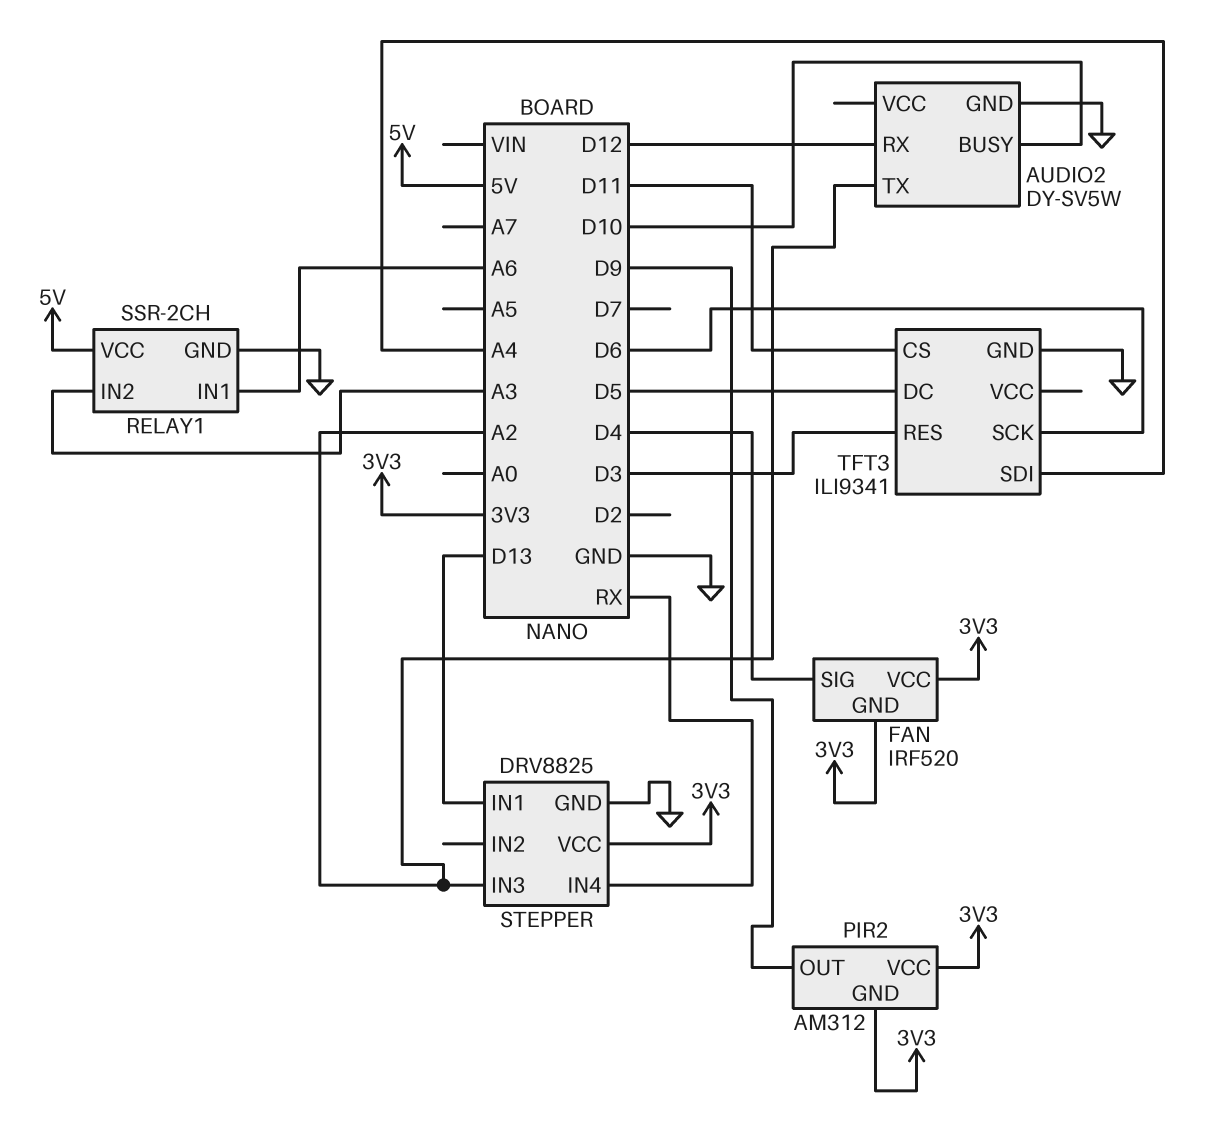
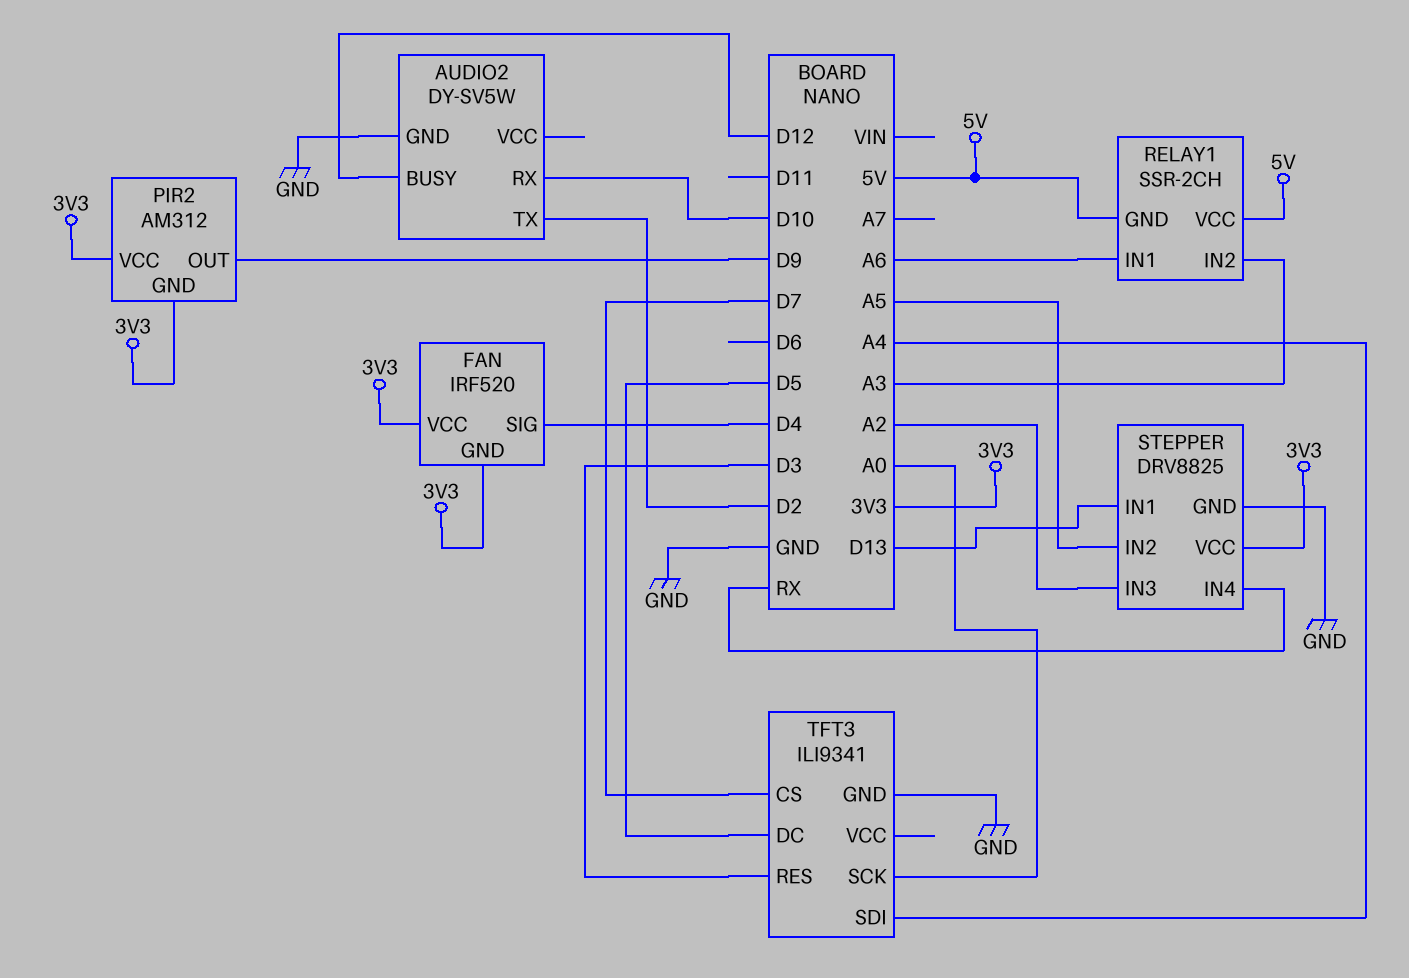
AUDIO2 pin BUSY: D10 -> D12
AUDIO2 pin RX: D12 -> D10
AUDIO2 pin TX: A2 -> D2
RELAY1 pin GND: GND -> 5V
STEPPER pin IN2: none -> A5
TFT3 pin CS: D11 -> D7
TFT3 pin SCK: D6 -> A0

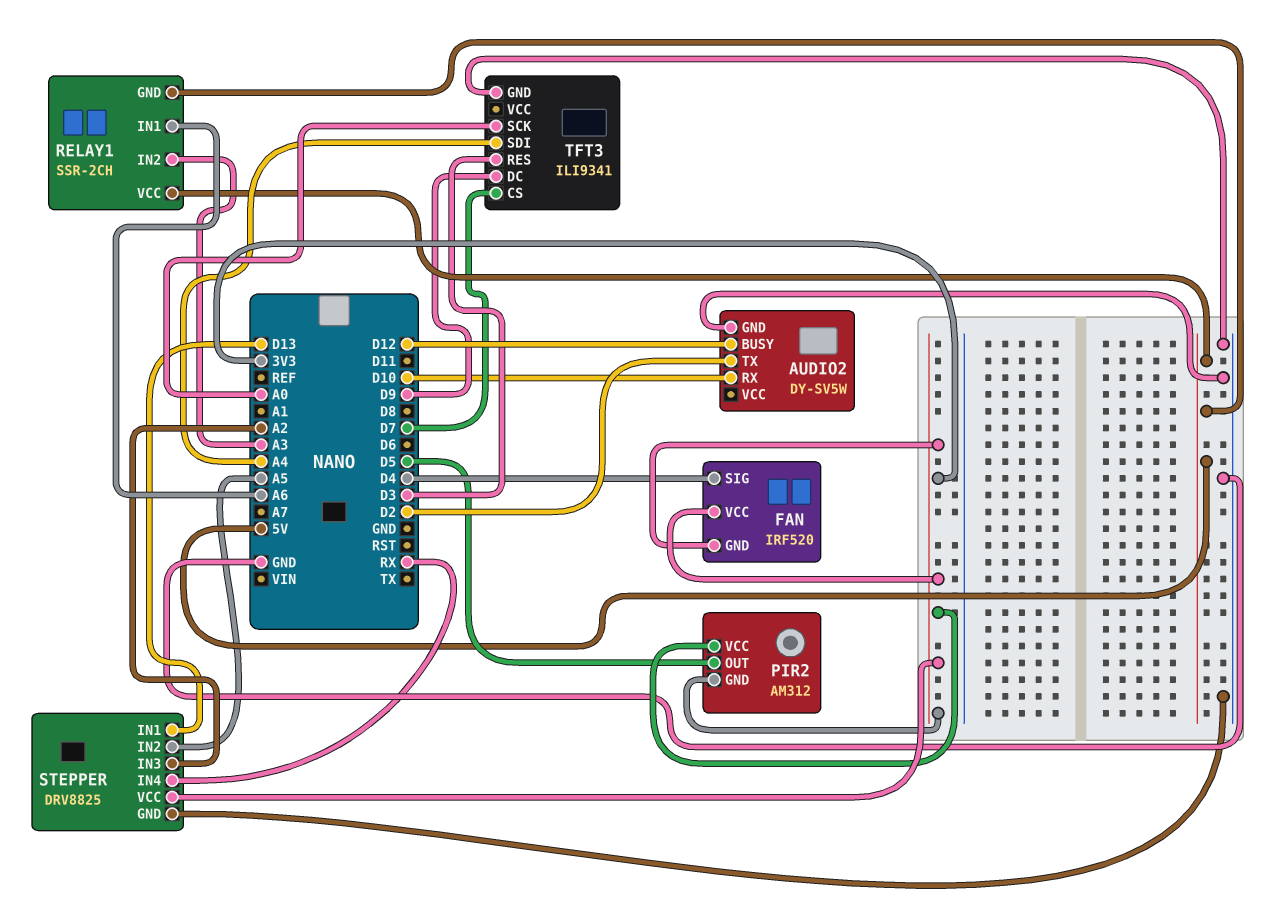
PIR2 pin OUT: D9 -> D5
TFT3 pin DC: D5 -> D9

